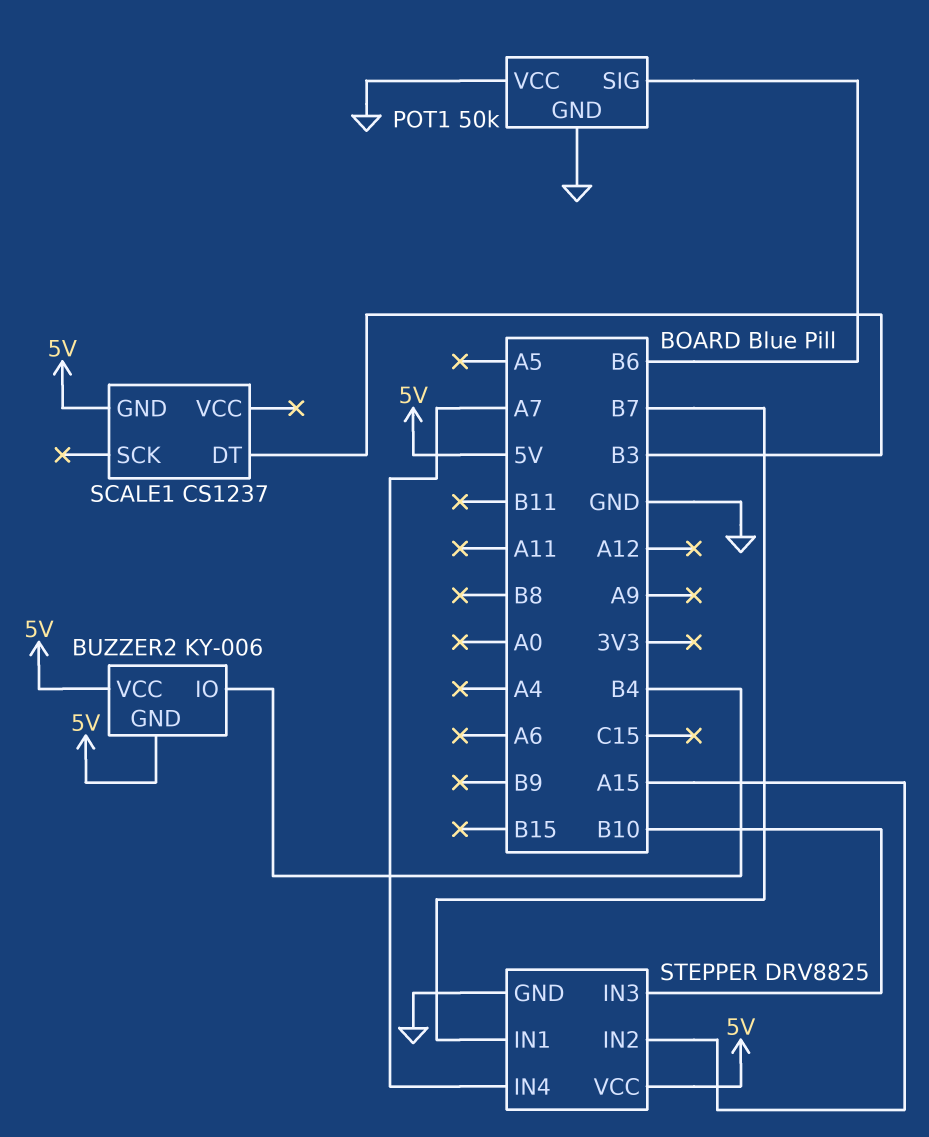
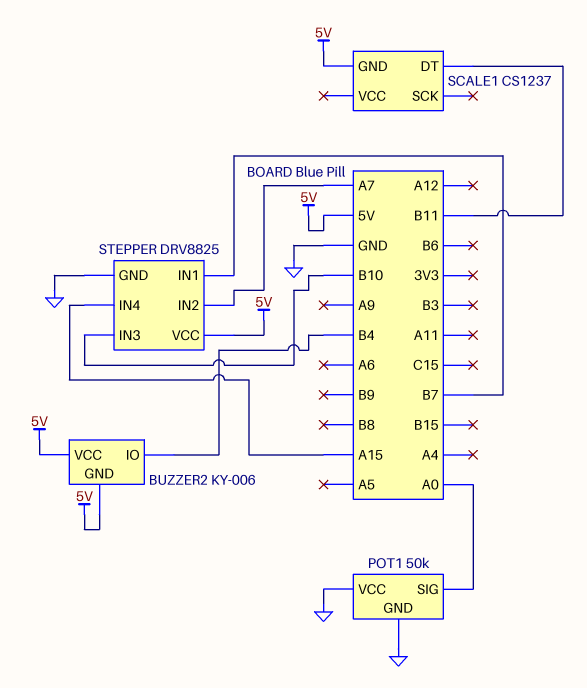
POT1 pin SIG: B6 -> A0
SCALE1 pin DT: B3 -> B11
STEPPER pin IN2: A15 -> A7
STEPPER pin IN4: A7 -> A15

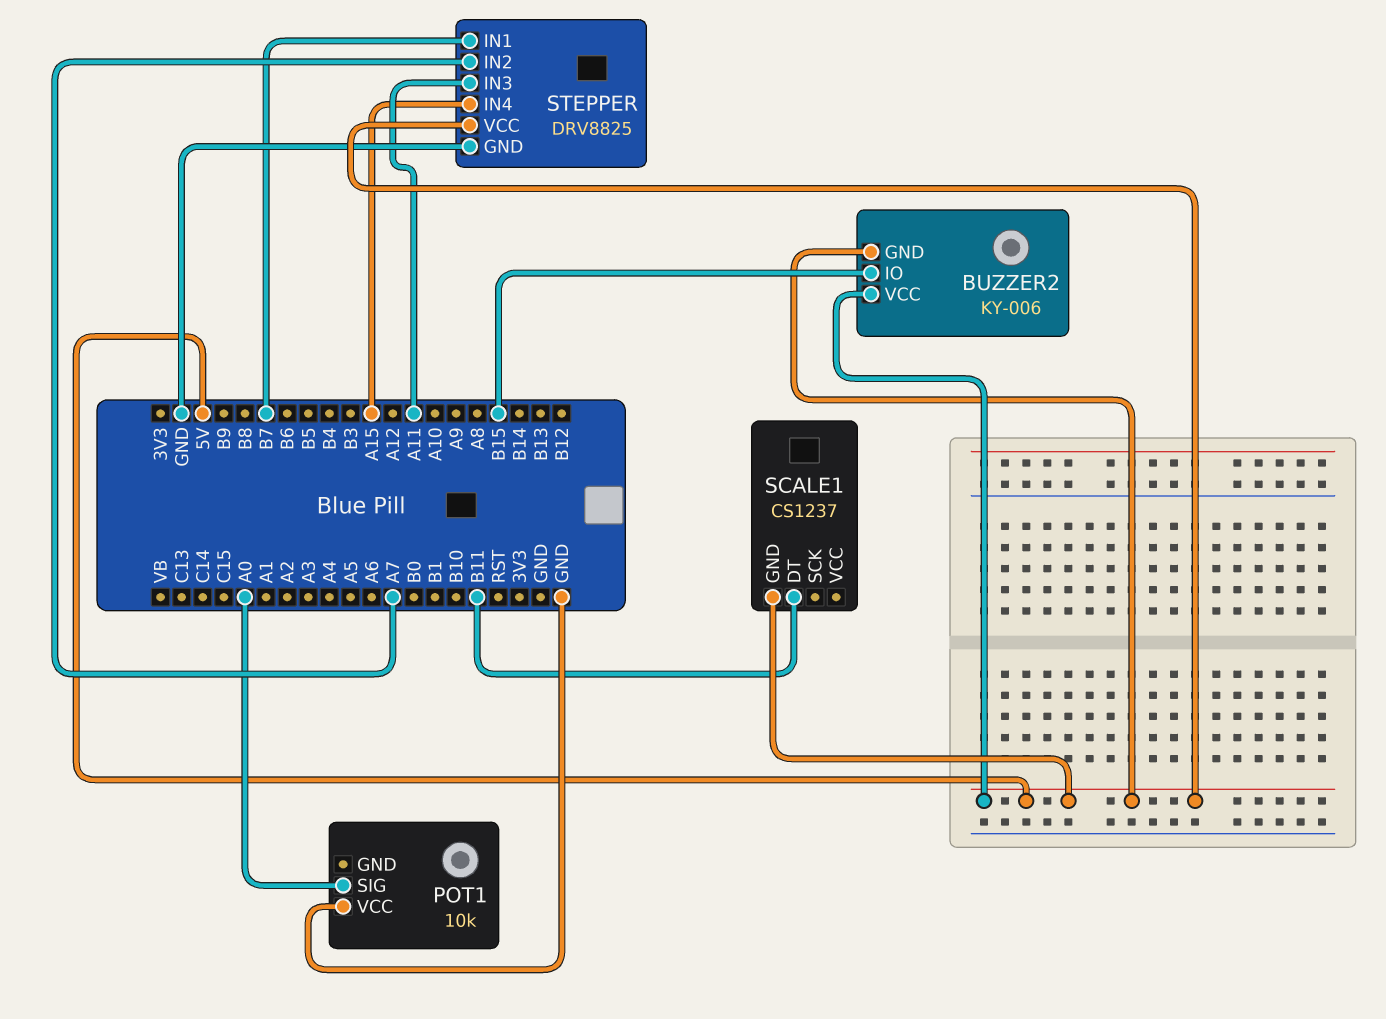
BUZZER2 pin IO: B4 -> B15
POT1: 50k -> 10k
POT1 pin GND: GND -> none
STEPPER pin IN3: B10 -> A11

